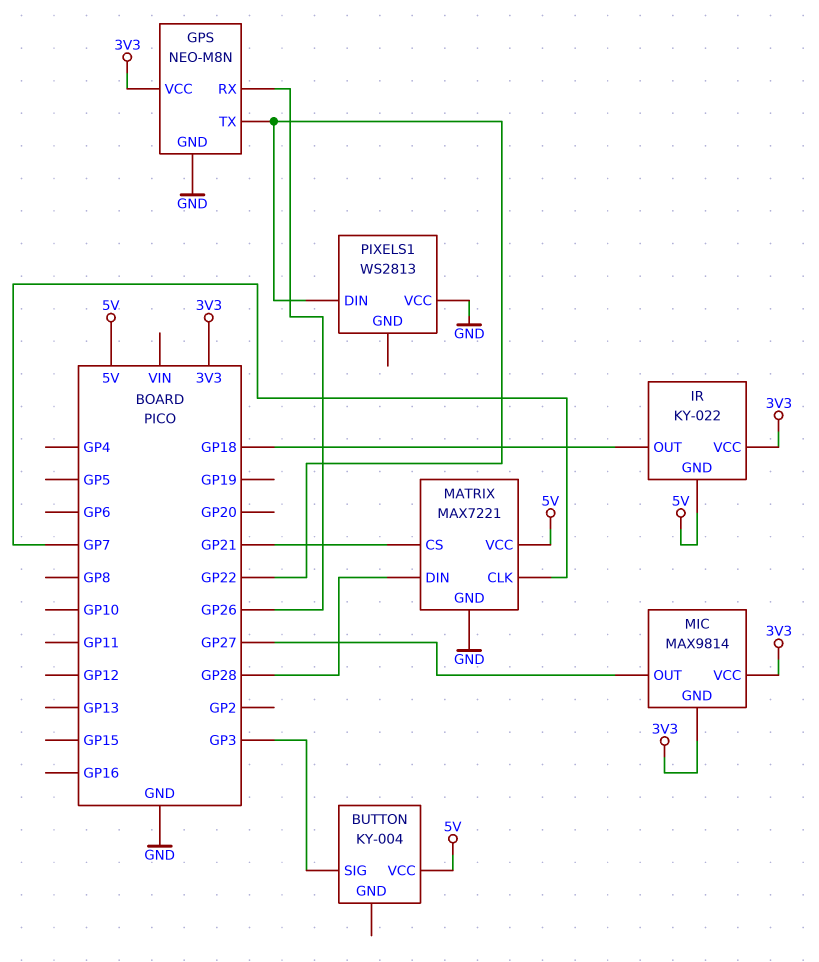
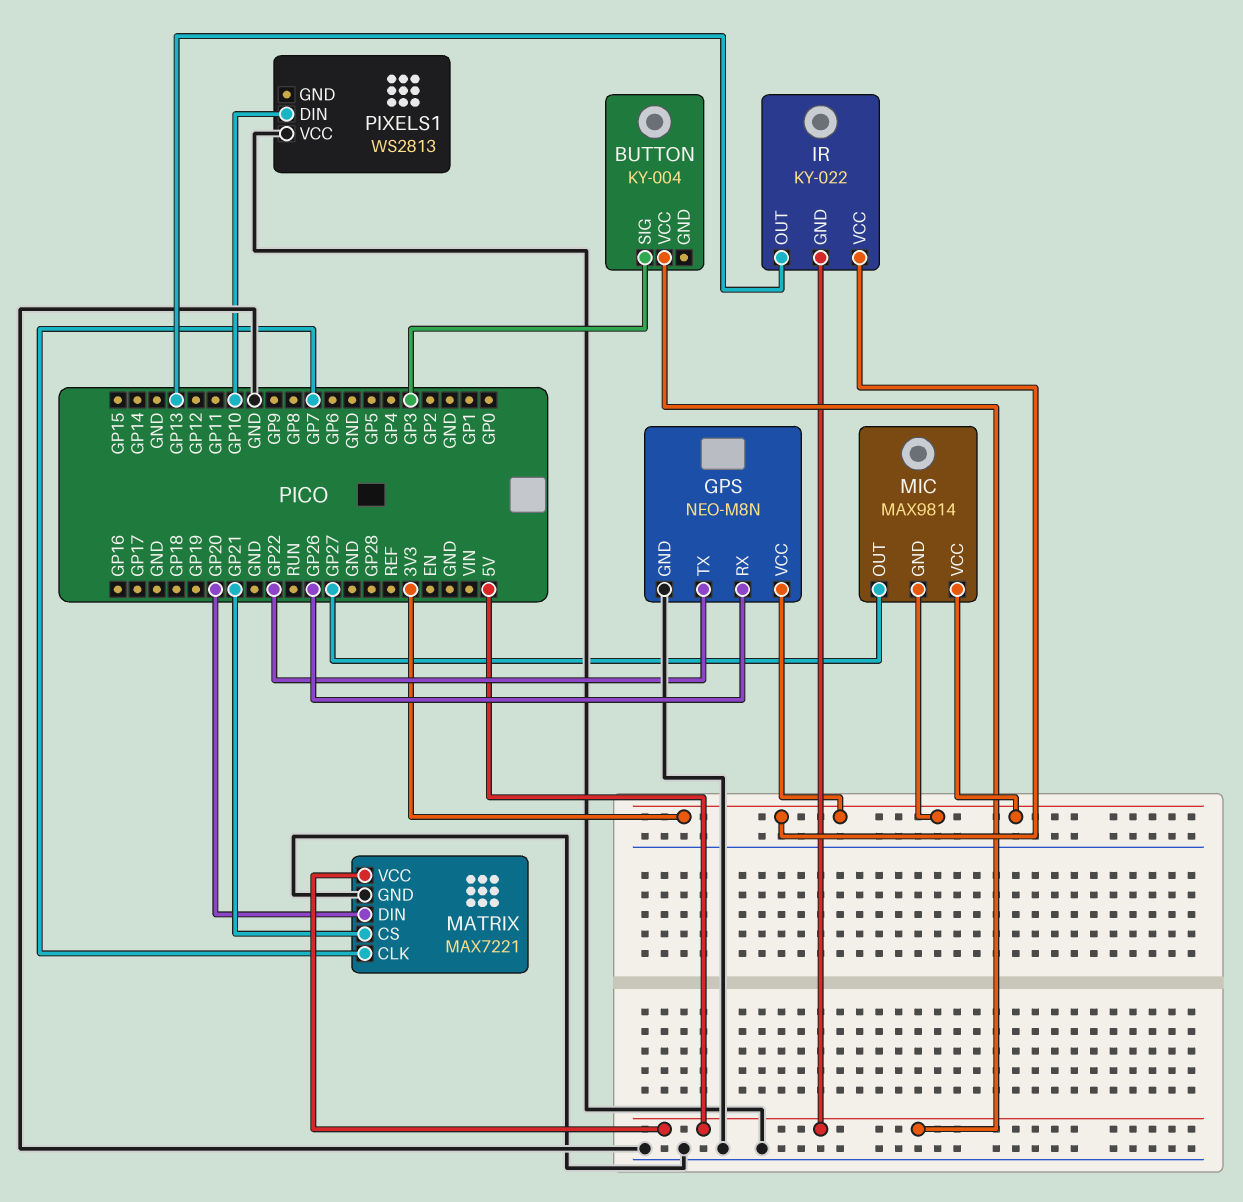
IR pin OUT: GP18 -> GP13
MATRIX pin DIN: GP28 -> GP20
PIXELS1 pin DIN: GP22 -> GP10

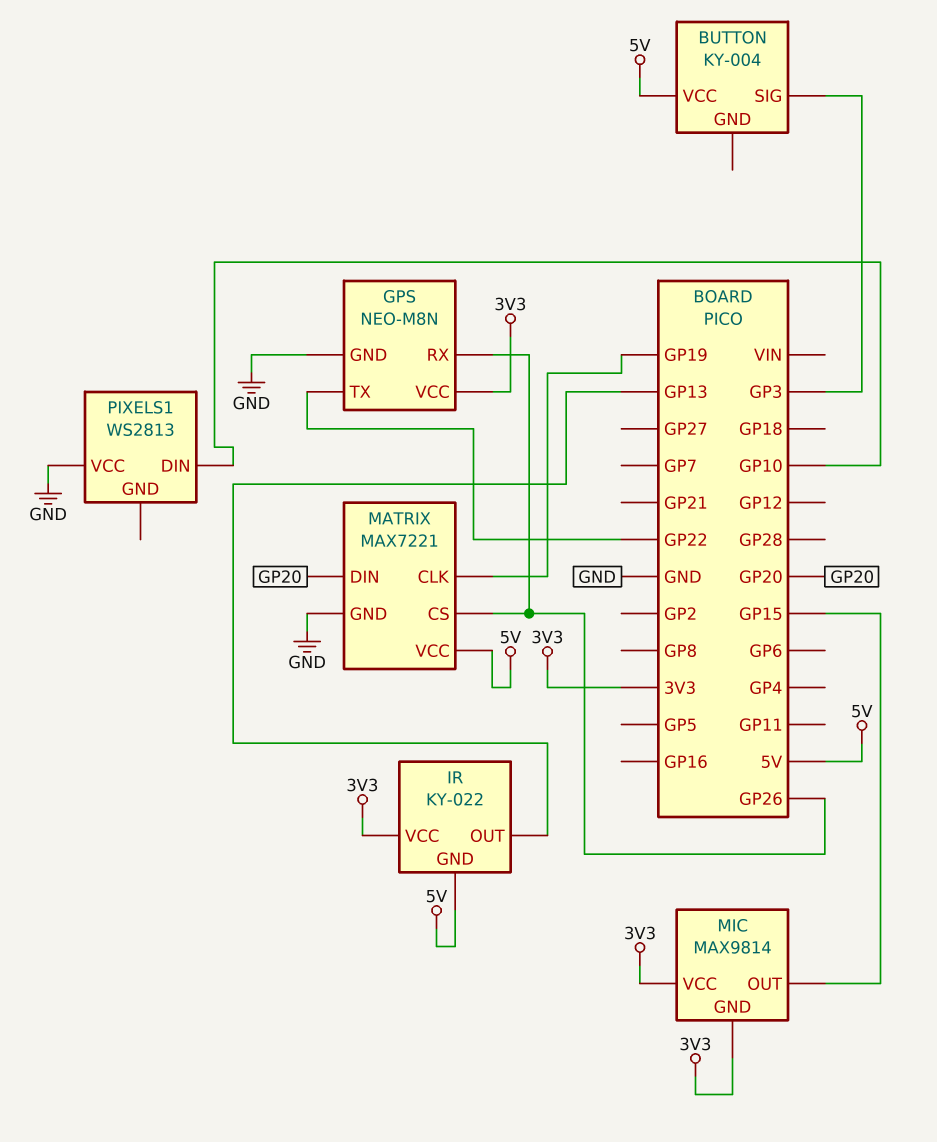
MATRIX pin CLK: GP7 -> GP19
MATRIX pin CS: GP21 -> GP26
MIC pin OUT: GP27 -> GP15

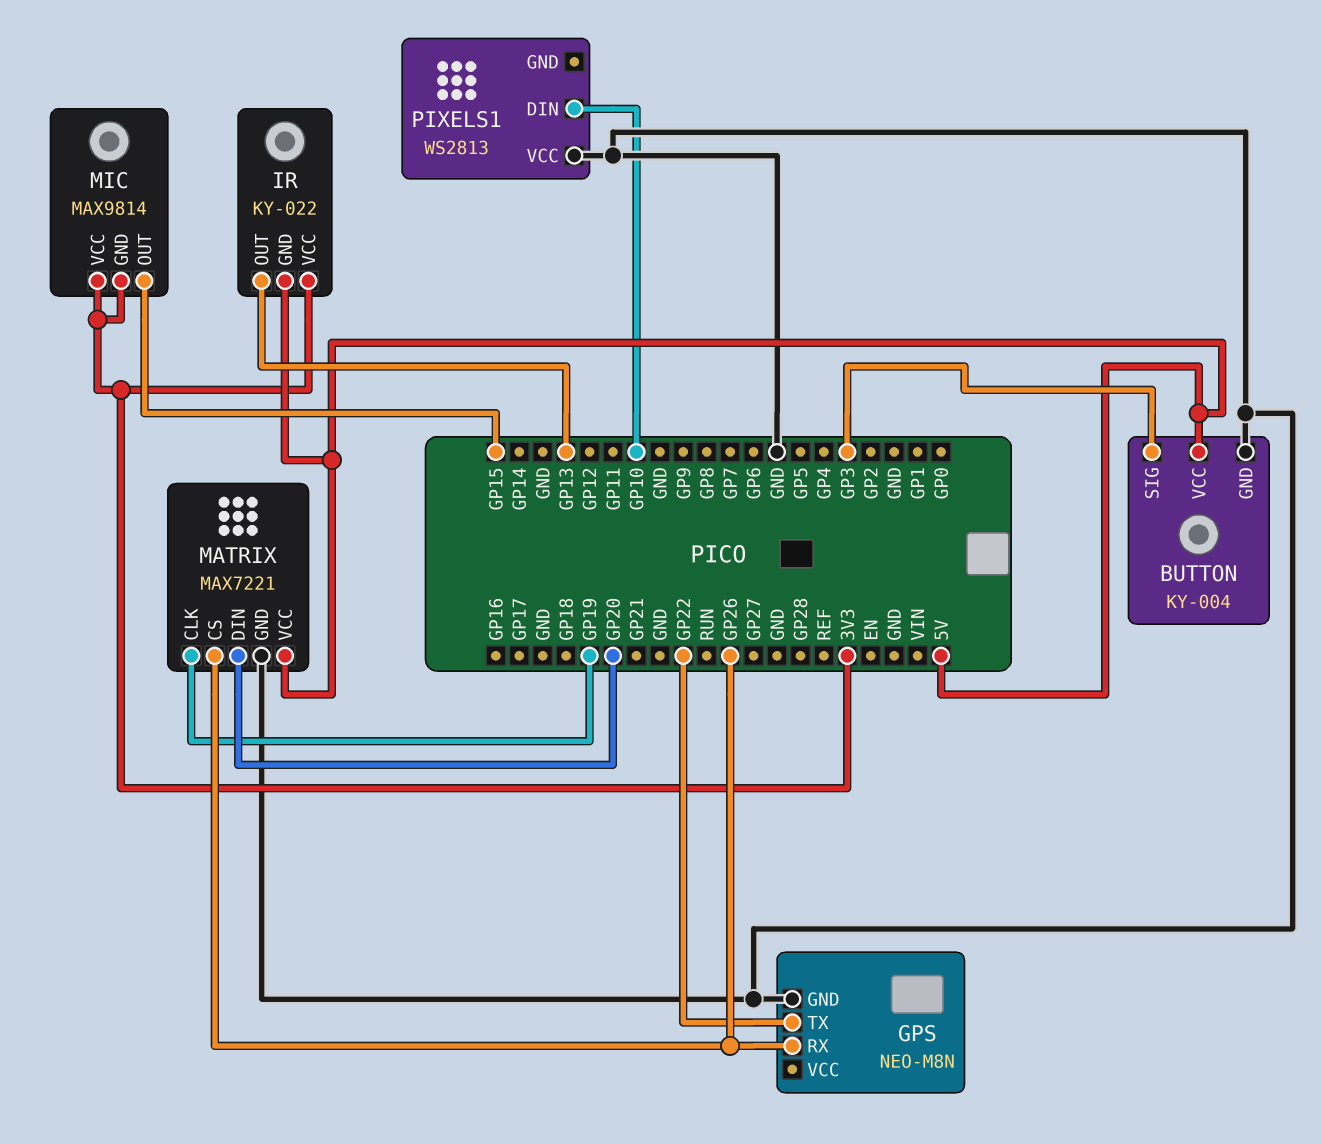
BUTTON pin GND: none -> GND
GPS pin VCC: 3V3 -> none

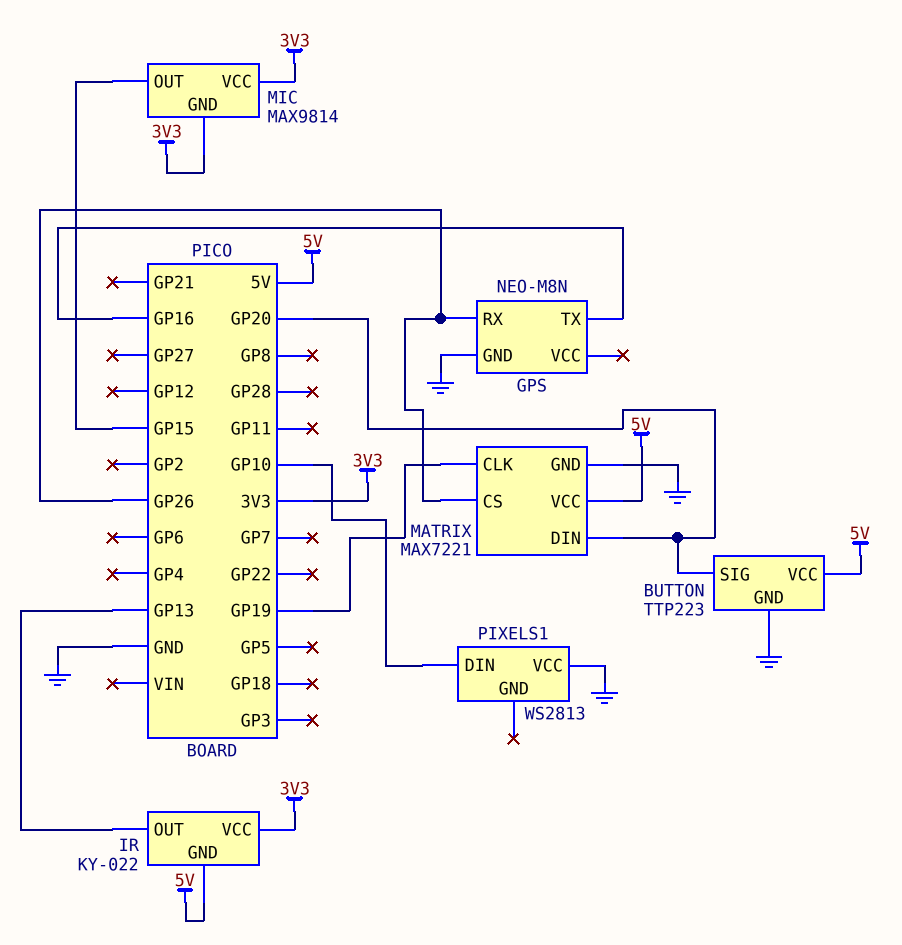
BUTTON: KY-004 -> TTP223
BUTTON pin SIG: GP3 -> GP20
GPS pin TX: GP22 -> GP16

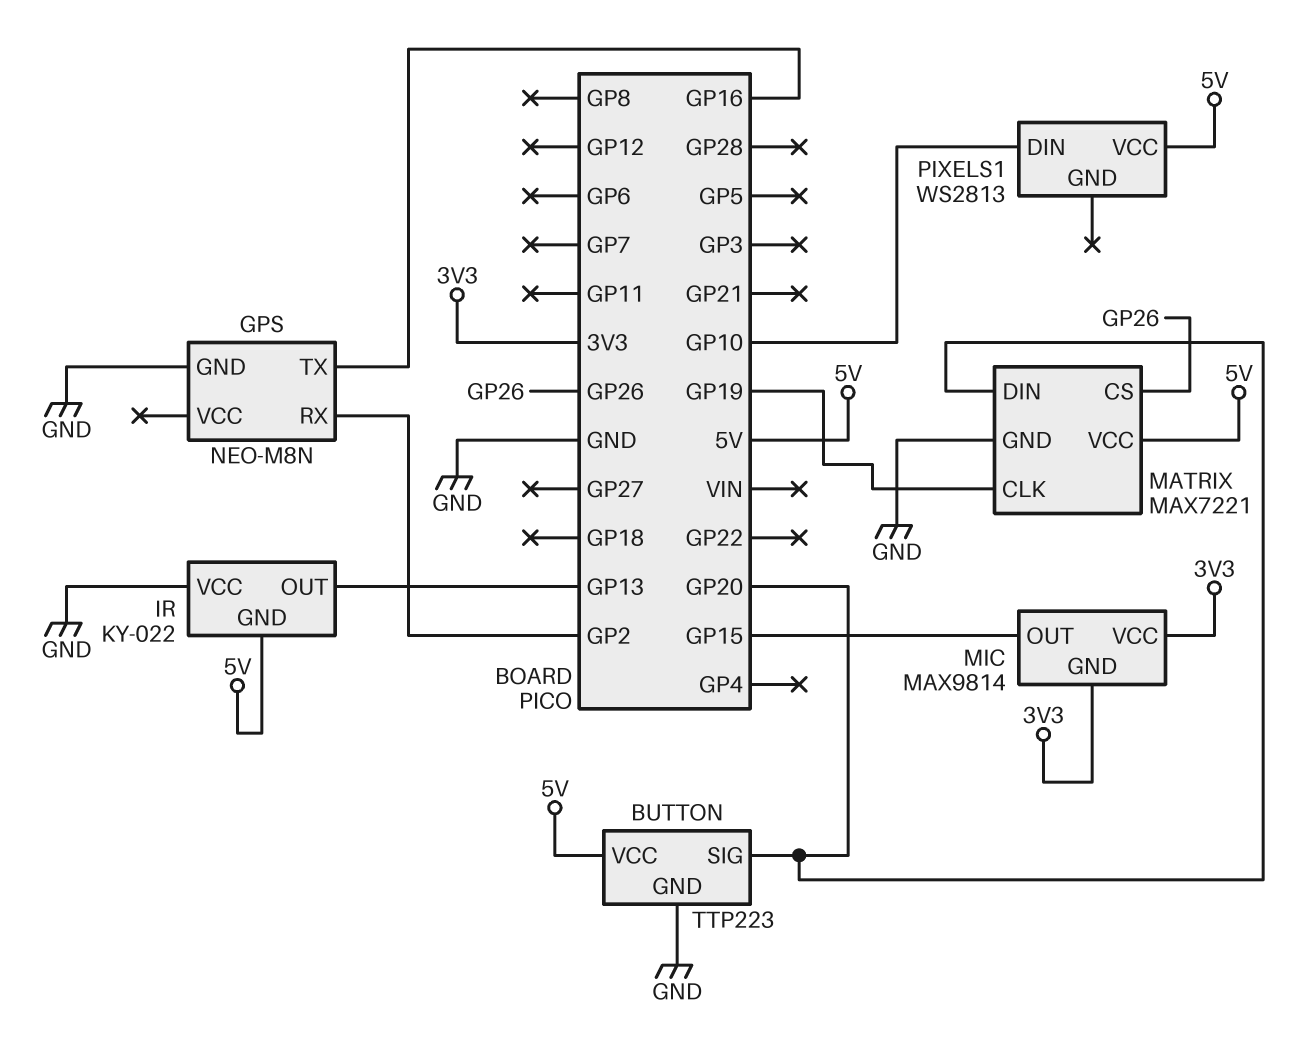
GPS pin RX: GP26 -> GP2
IR pin VCC: 3V3 -> GND
PIXELS1 pin VCC: GND -> 5V

